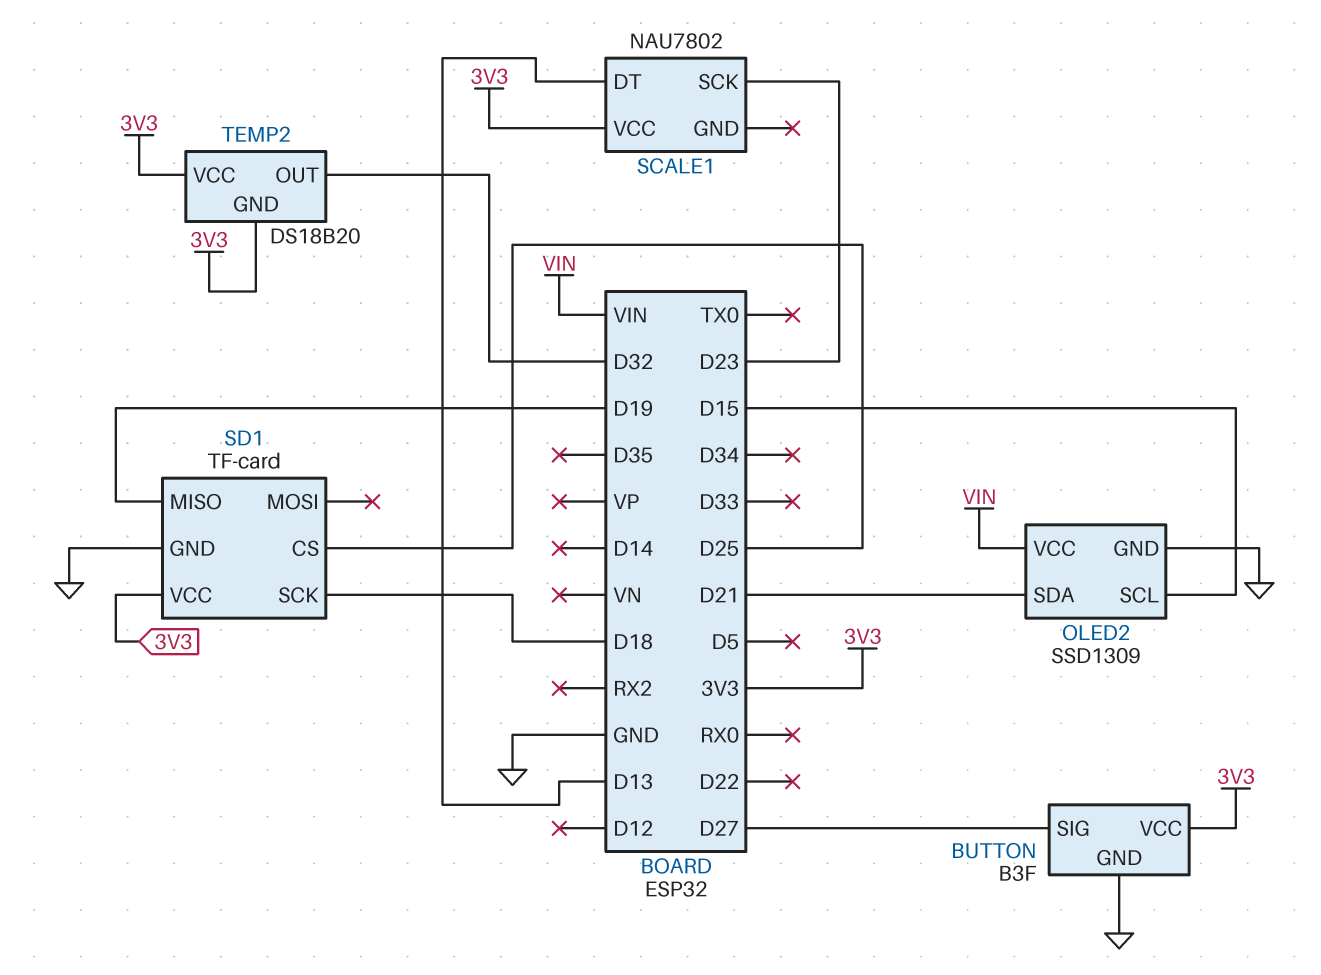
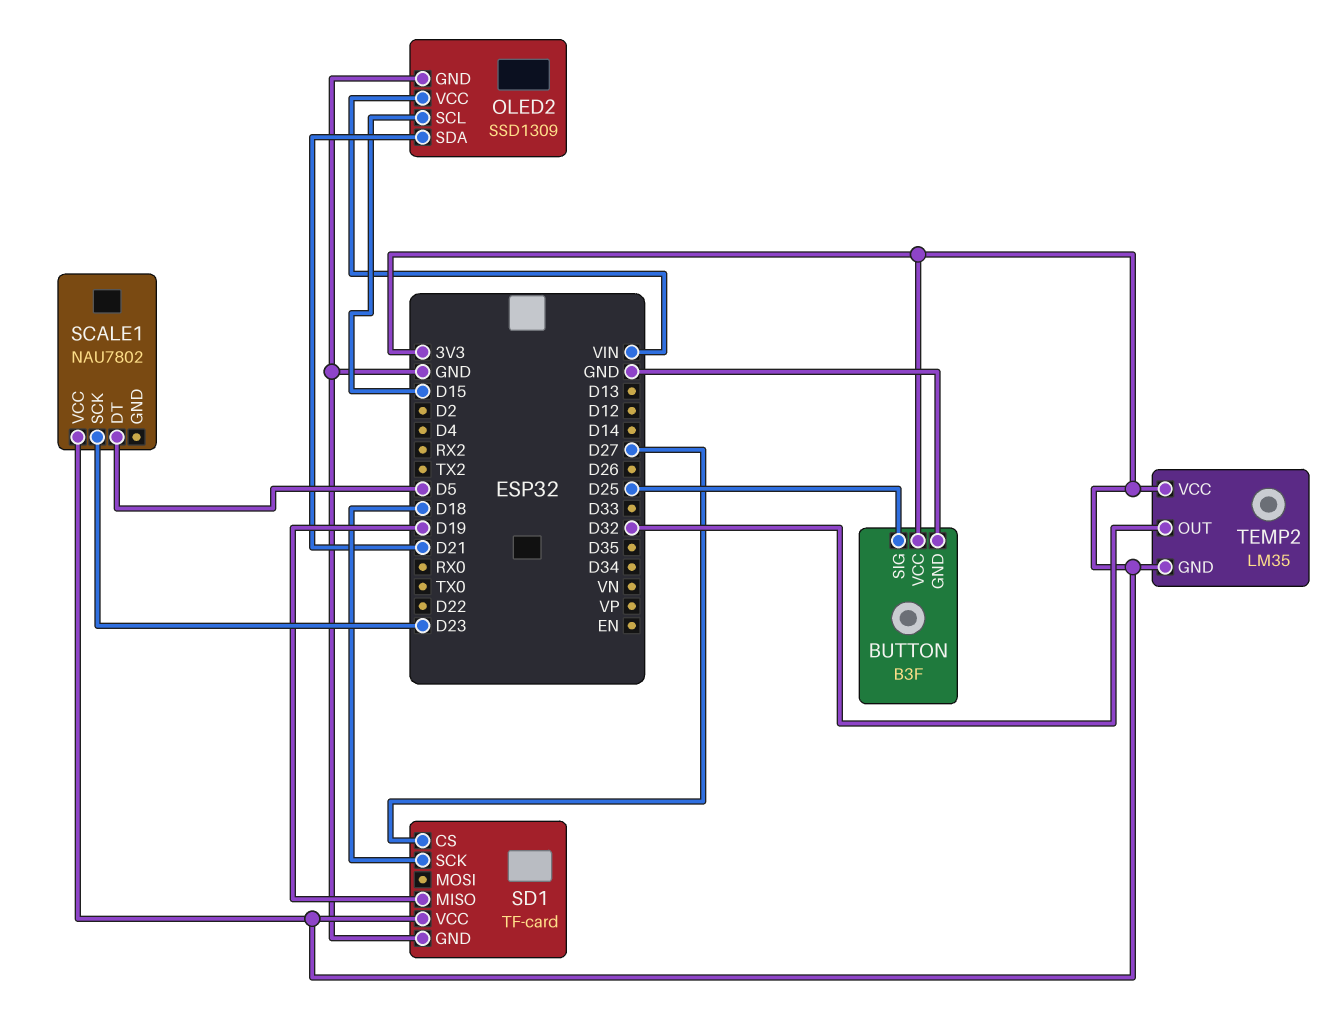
BUTTON pin SIG: D27 -> D25
SCALE1 pin DT: D13 -> D5
SD1 pin CS: D25 -> D27
TEMP2: DS18B20 -> LM35

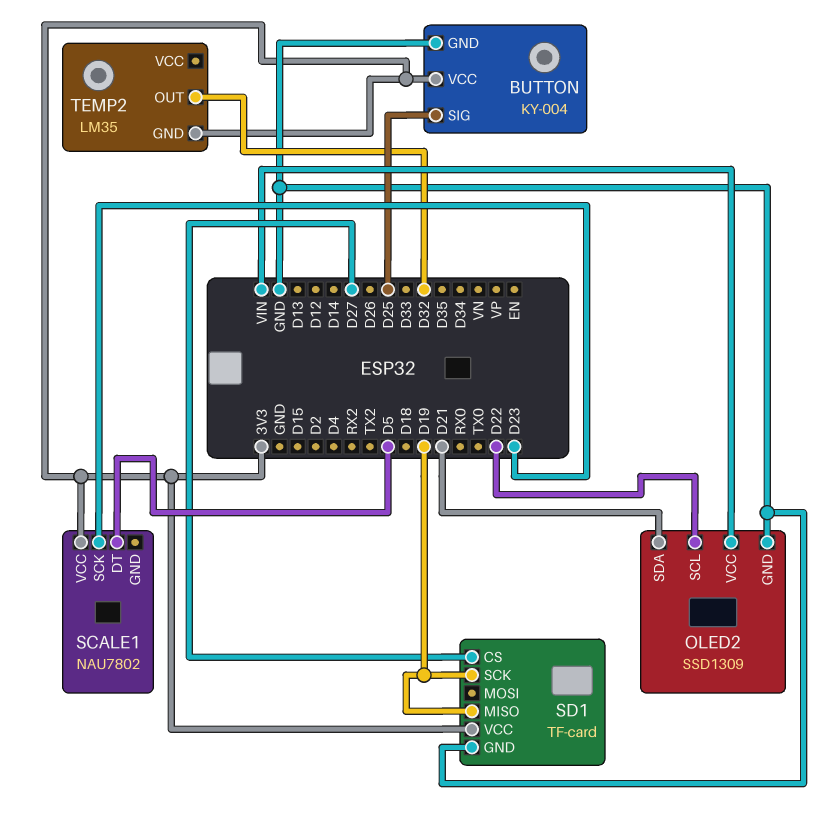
BUTTON: B3F -> KY-004
OLED2 pin SCL: D15 -> D22
SD1 pin SCK: D18 -> D19
TEMP2 pin VCC: 3V3 -> none

